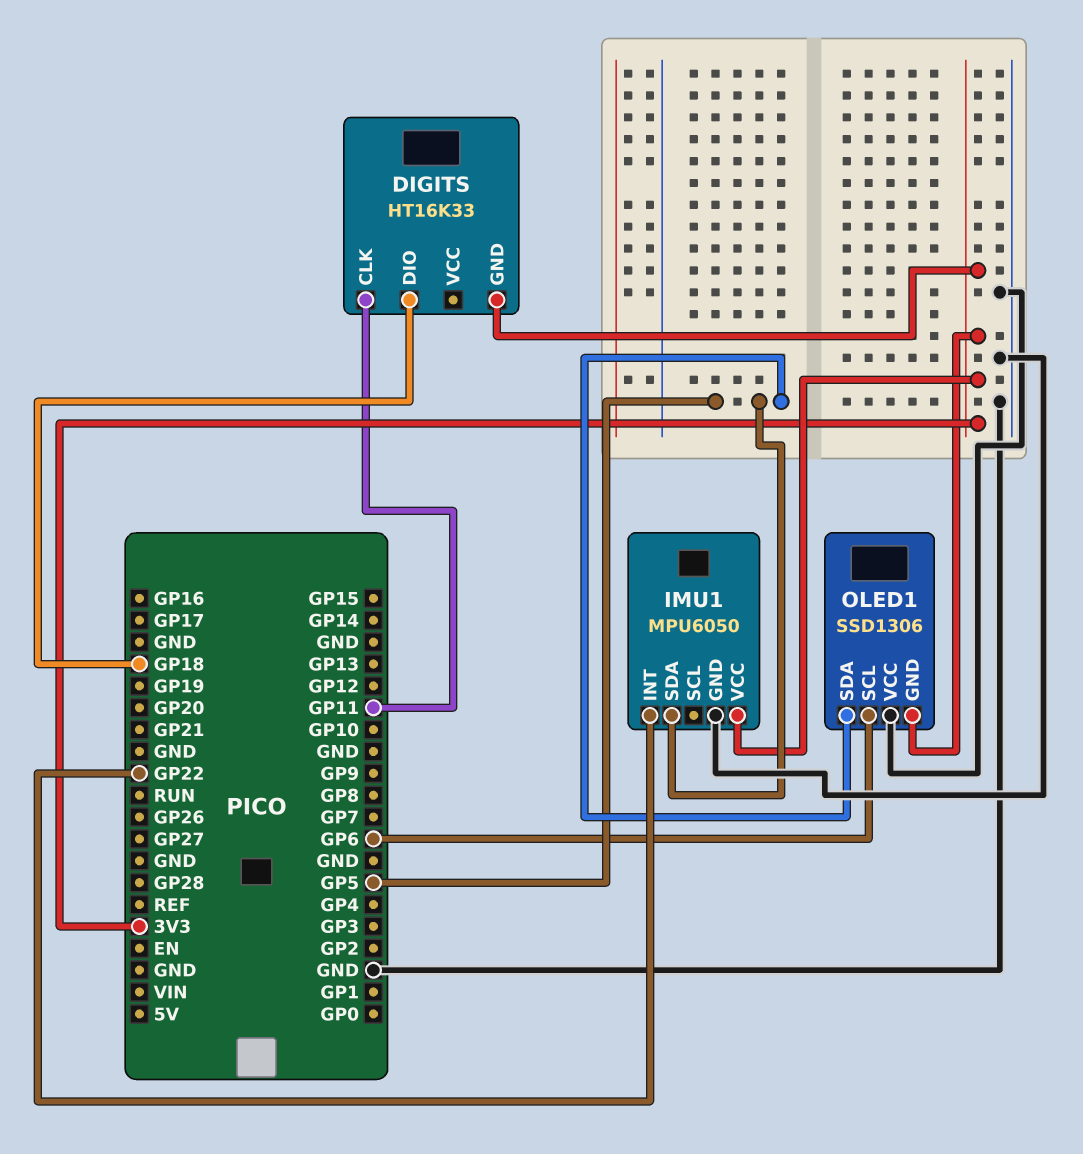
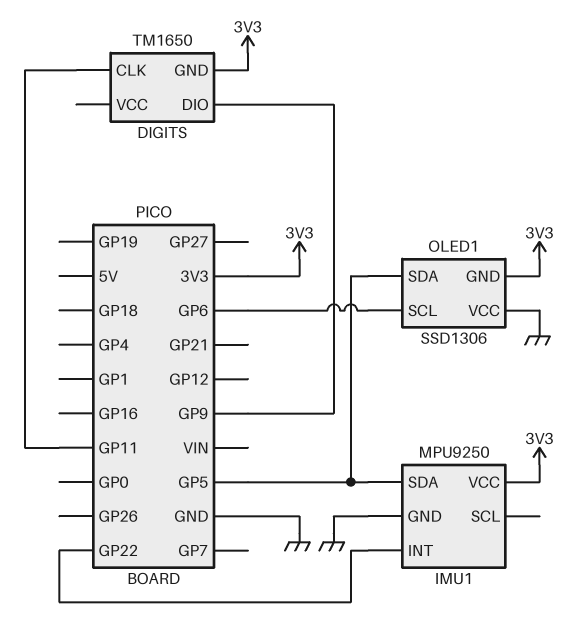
DIGITS: HT16K33 -> TM1650
DIGITS pin DIO: GP18 -> GP9
IMU1: MPU6050 -> MPU9250

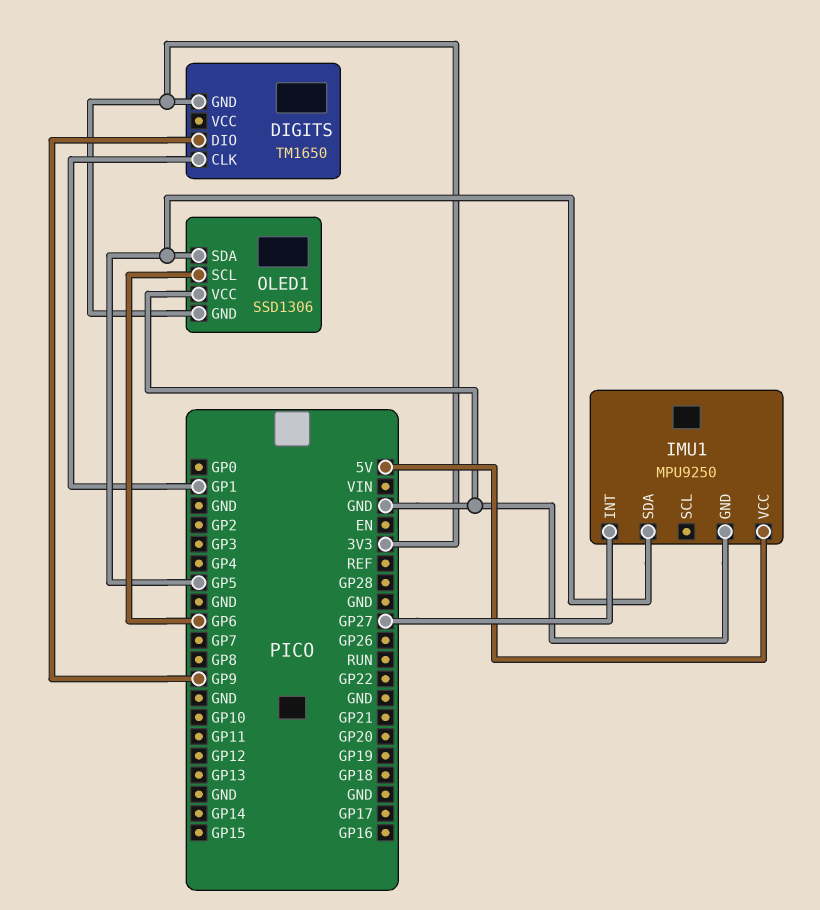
DIGITS pin CLK: GP11 -> GP1
IMU1 pin INT: GP22 -> GP27
IMU1 pin VCC: 3V3 -> 5V

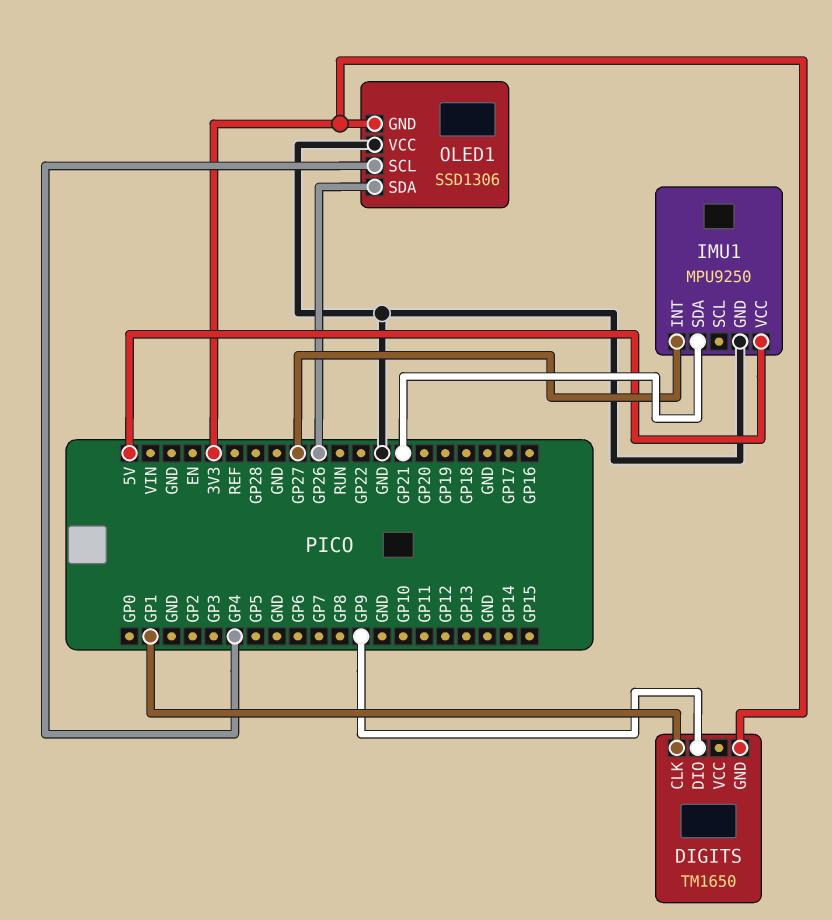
IMU1 pin SDA: GP5 -> GP21
OLED1 pin SCL: GP6 -> GP4
OLED1 pin SDA: GP5 -> GP26

